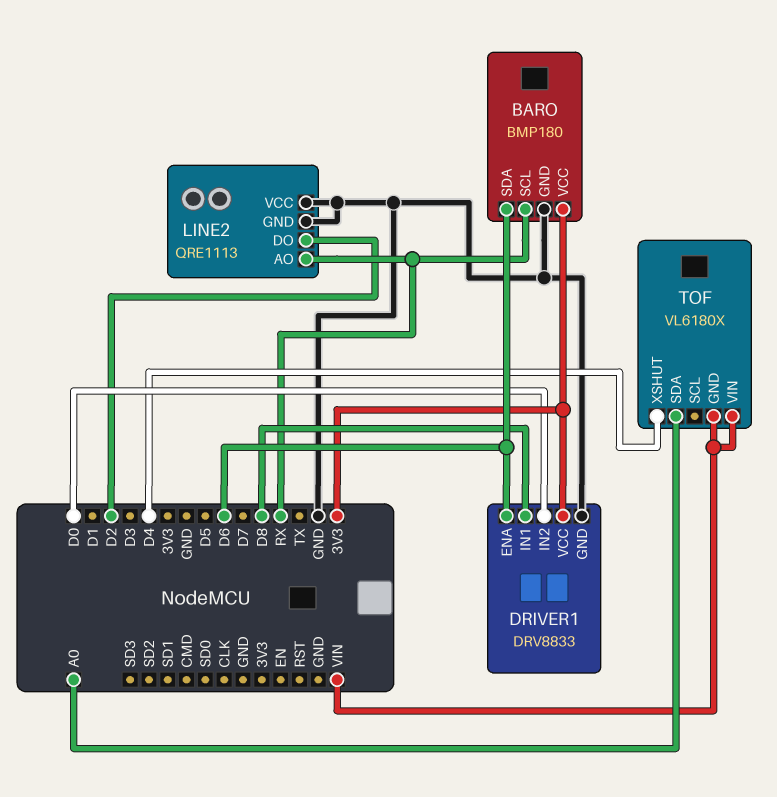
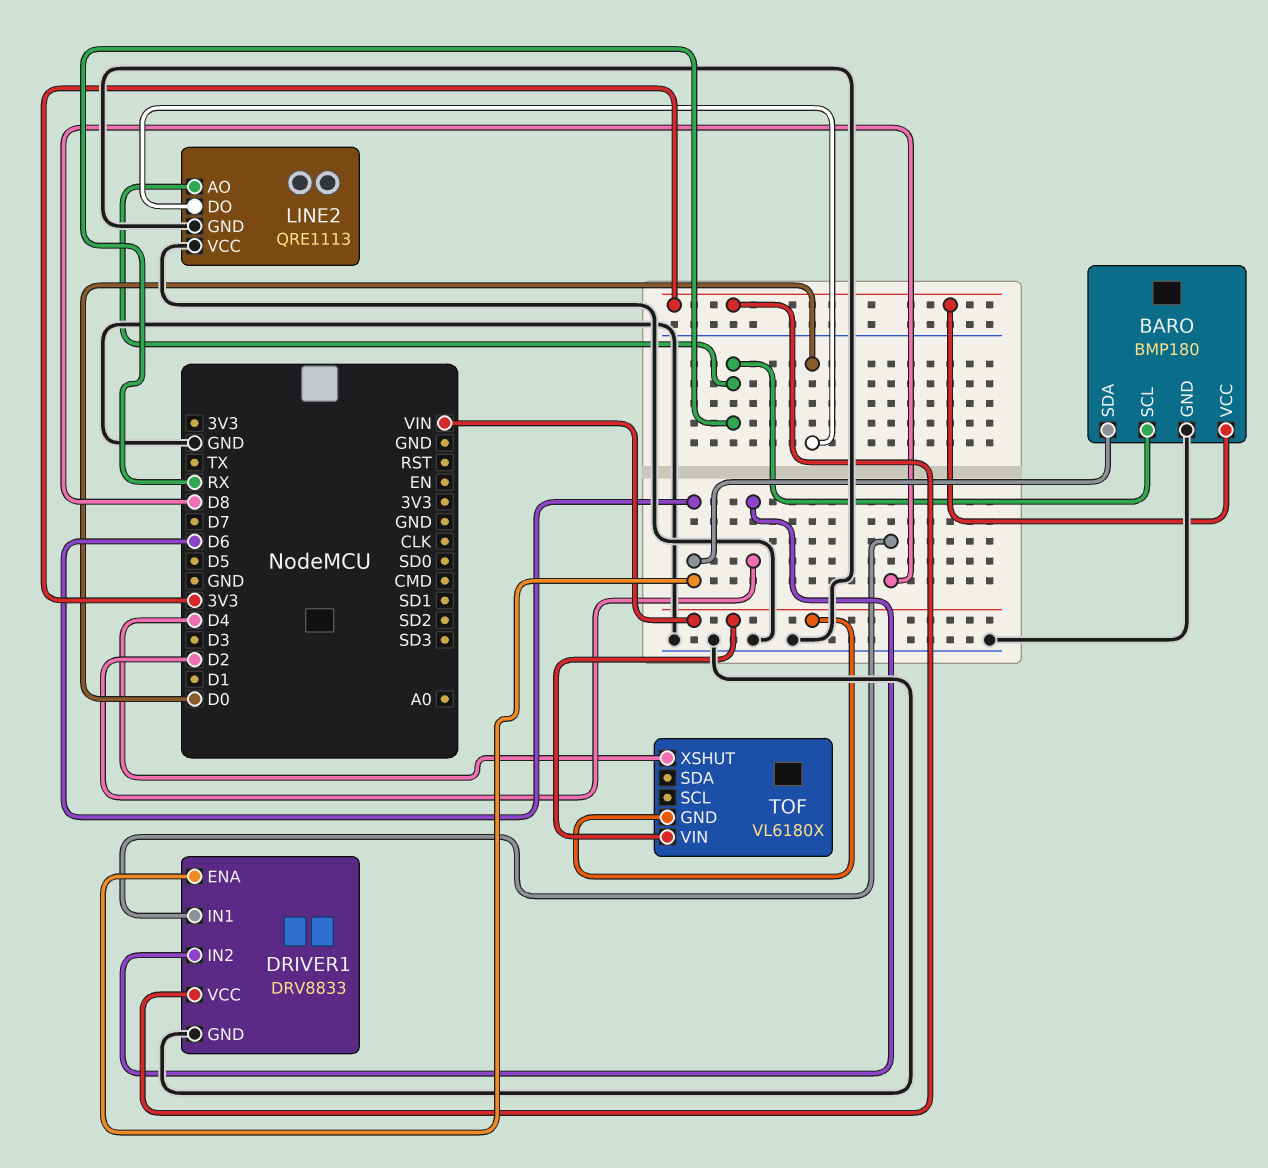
DRIVER1 pin IN2: D0 -> D2
LINE2 pin DO: D2 -> D0
TOF pin SDA: A0 -> none

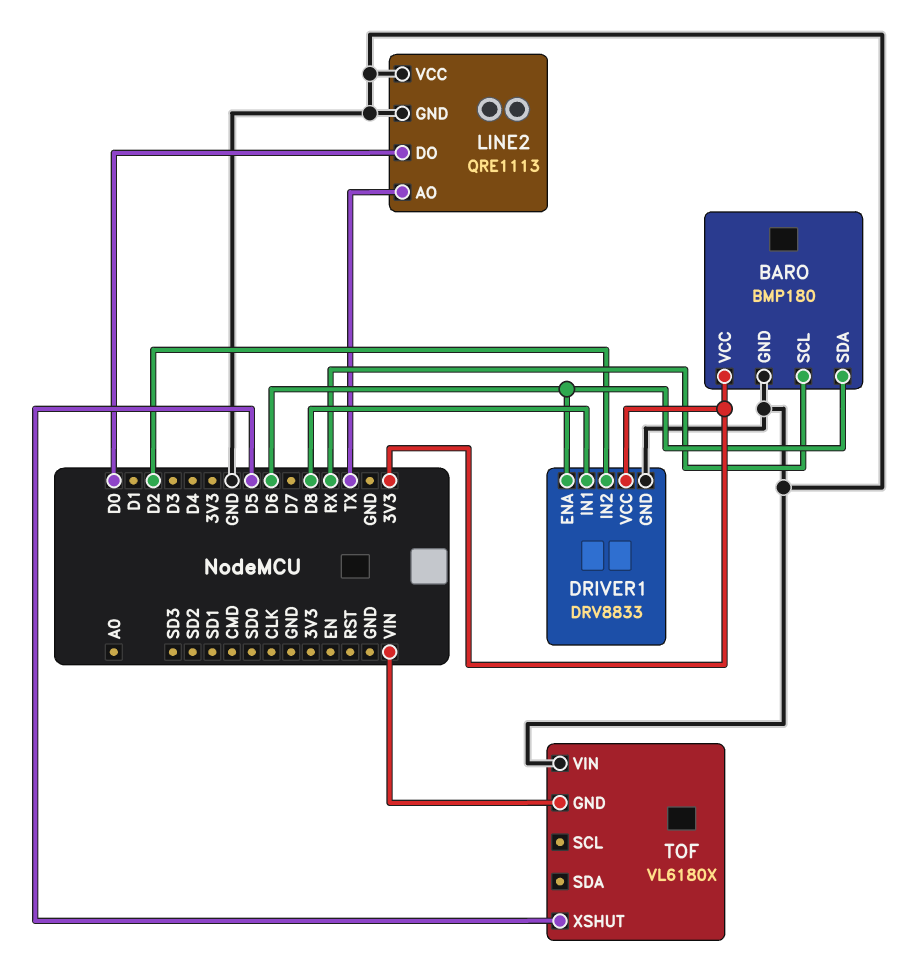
LINE2 pin AO: RX -> TX
TOF pin VIN: VIN -> GND
TOF pin XSHUT: D4 -> D5

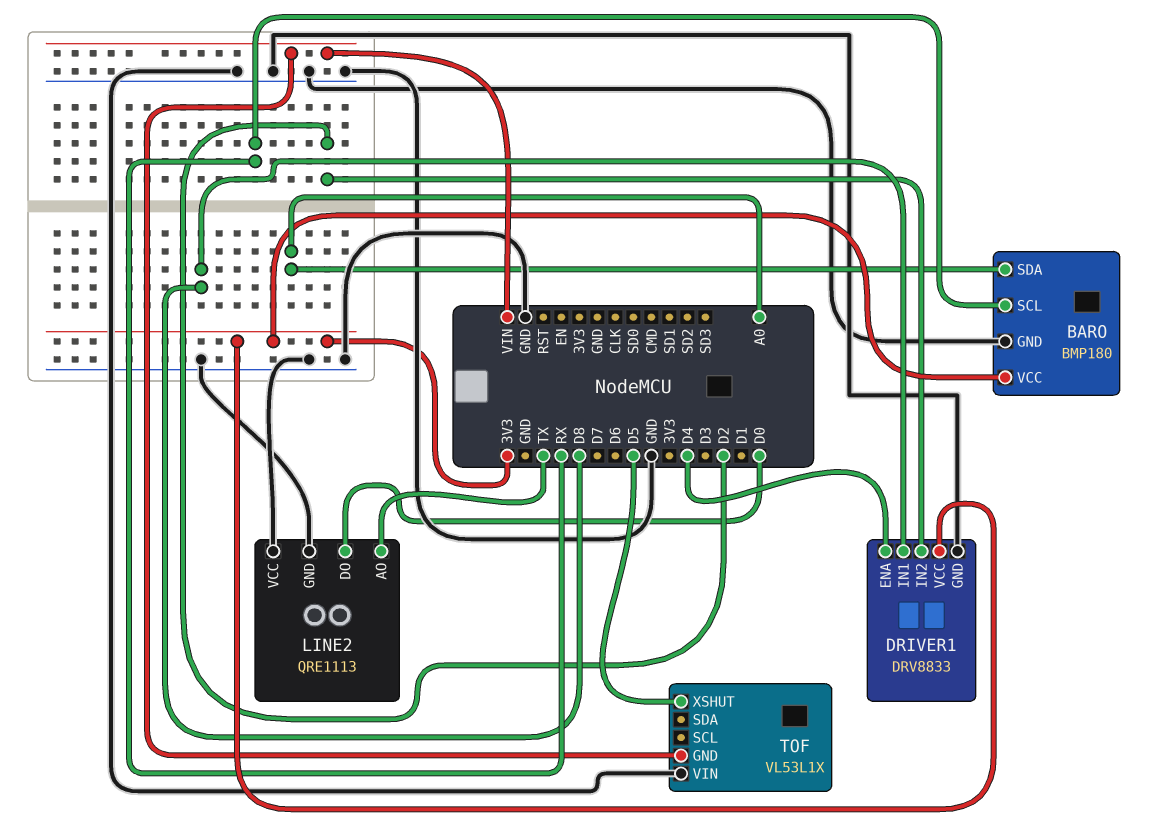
BARO pin SDA: D6 -> A0
DRIVER1 pin ENA: D6 -> D4
TOF: VL6180X -> VL53L1X

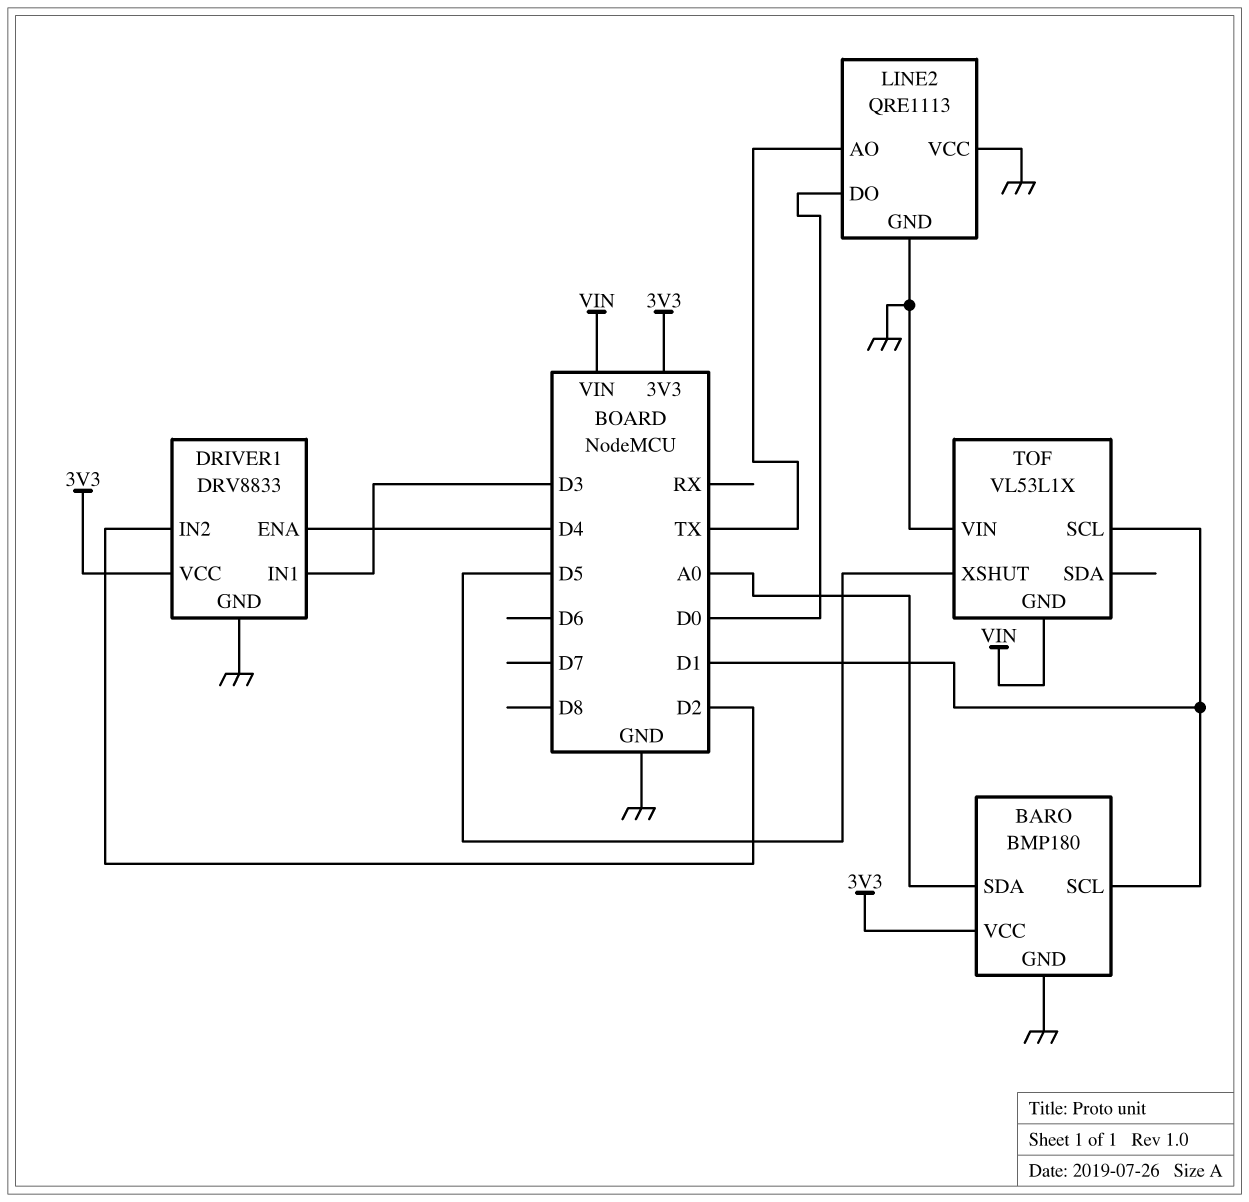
BARO pin SCL: RX -> D1
DRIVER1 pin IN1: D8 -> D3
TOF pin SCL: none -> D1

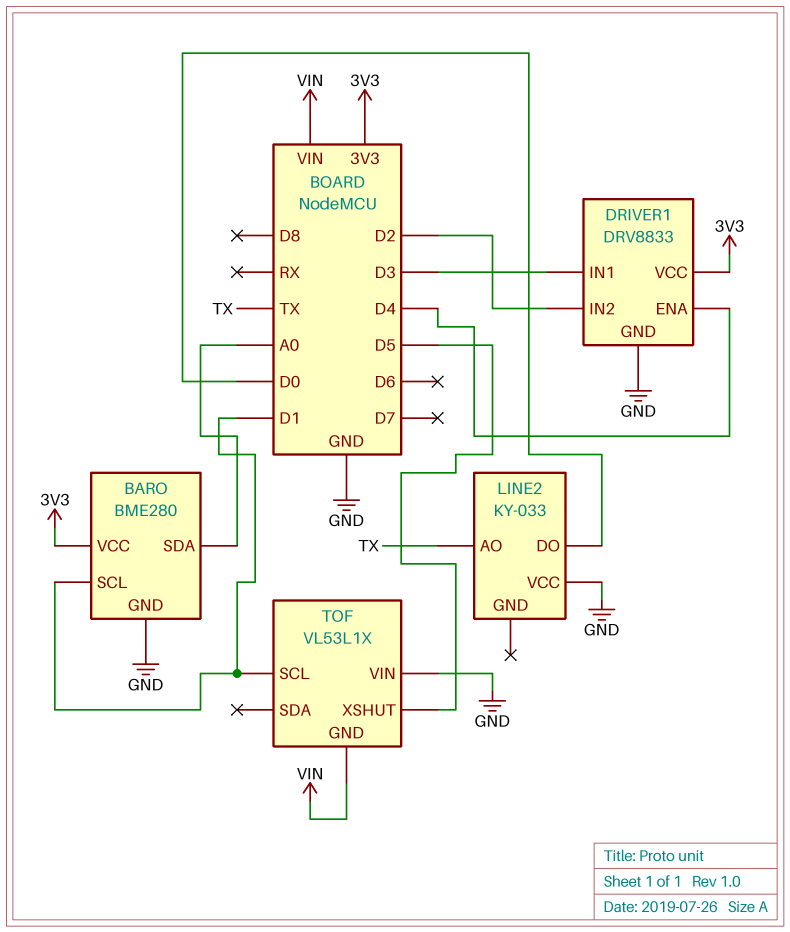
BARO: BMP180 -> BME280
LINE2: QRE1113 -> KY-033
LINE2 pin GND: GND -> none

